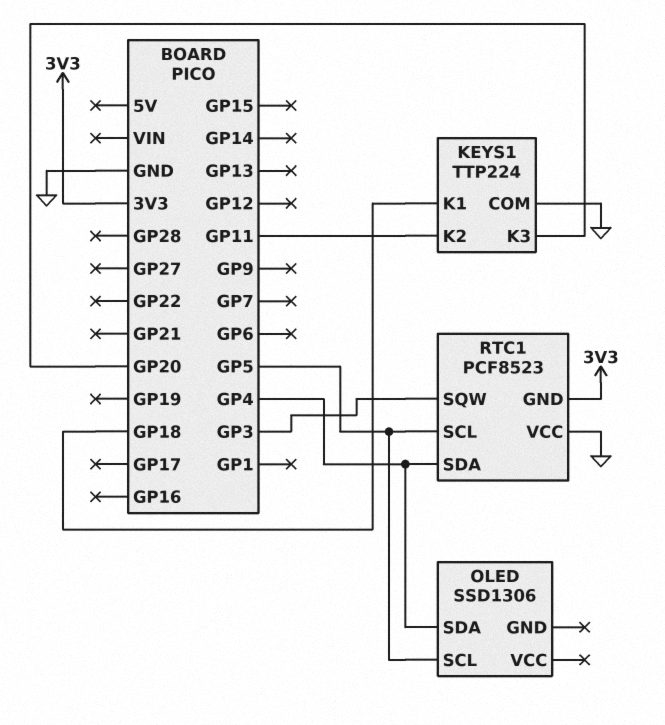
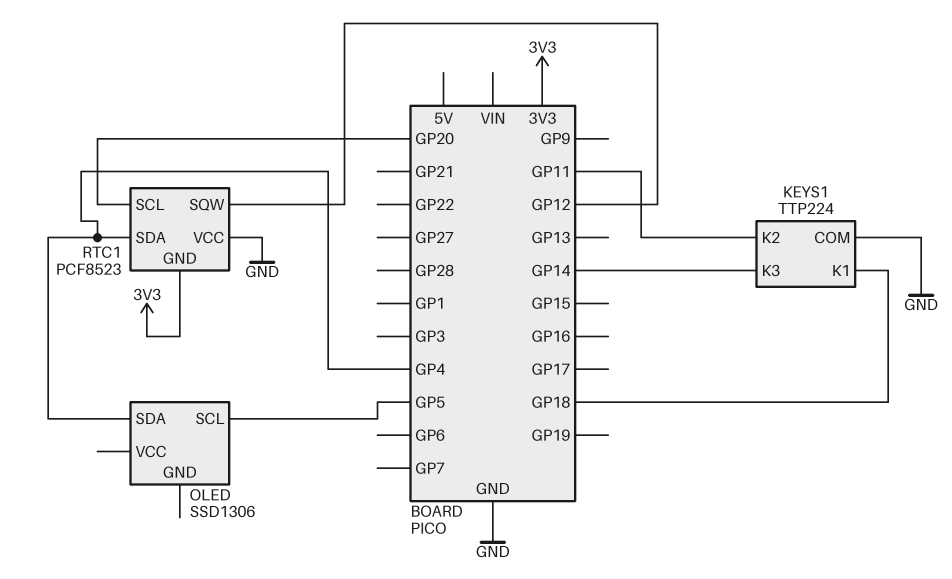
KEYS1 pin K3: GP20 -> GP14
RTC1 pin SCL: GP5 -> GP20
RTC1 pin SQW: GP3 -> GP12

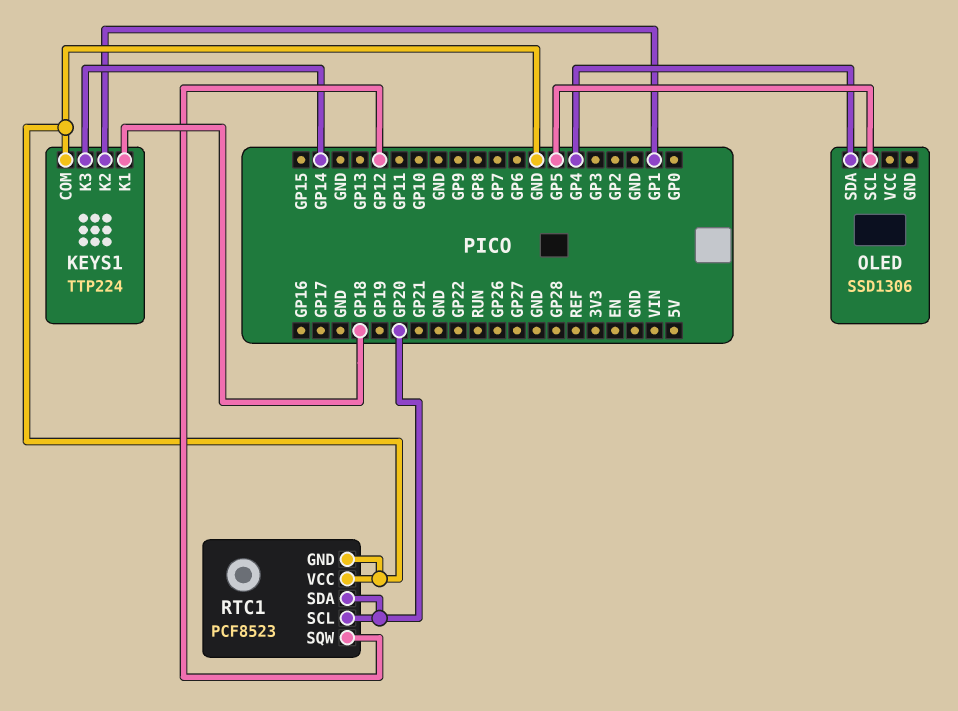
KEYS1 pin K2: GP11 -> GP1
RTC1 pin GND: 3V3 -> GND
RTC1 pin SDA: GP4 -> GP20

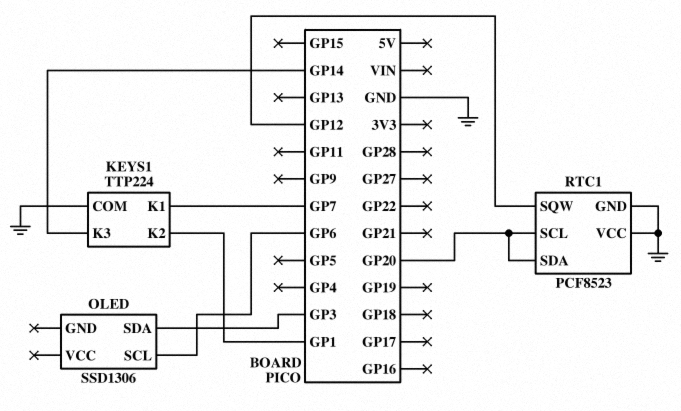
KEYS1 pin K1: GP18 -> GP7
OLED pin SCL: GP5 -> GP6
OLED pin SDA: GP4 -> GP3

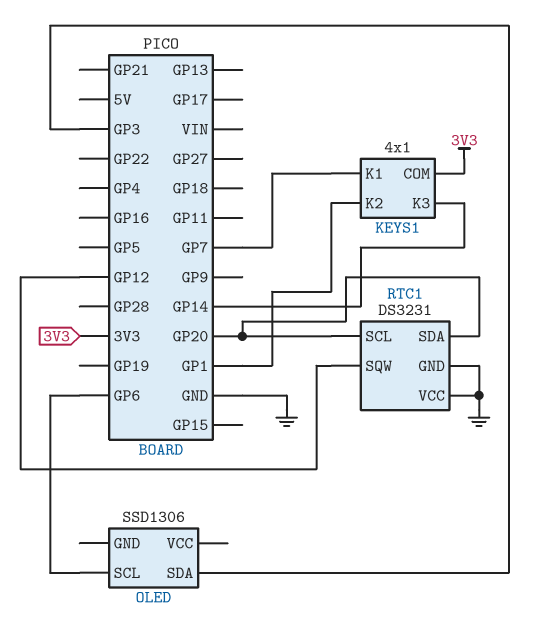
KEYS1: TTP224 -> 4x1
KEYS1 pin COM: GND -> 3V3
RTC1: PCF8523 -> DS3231

